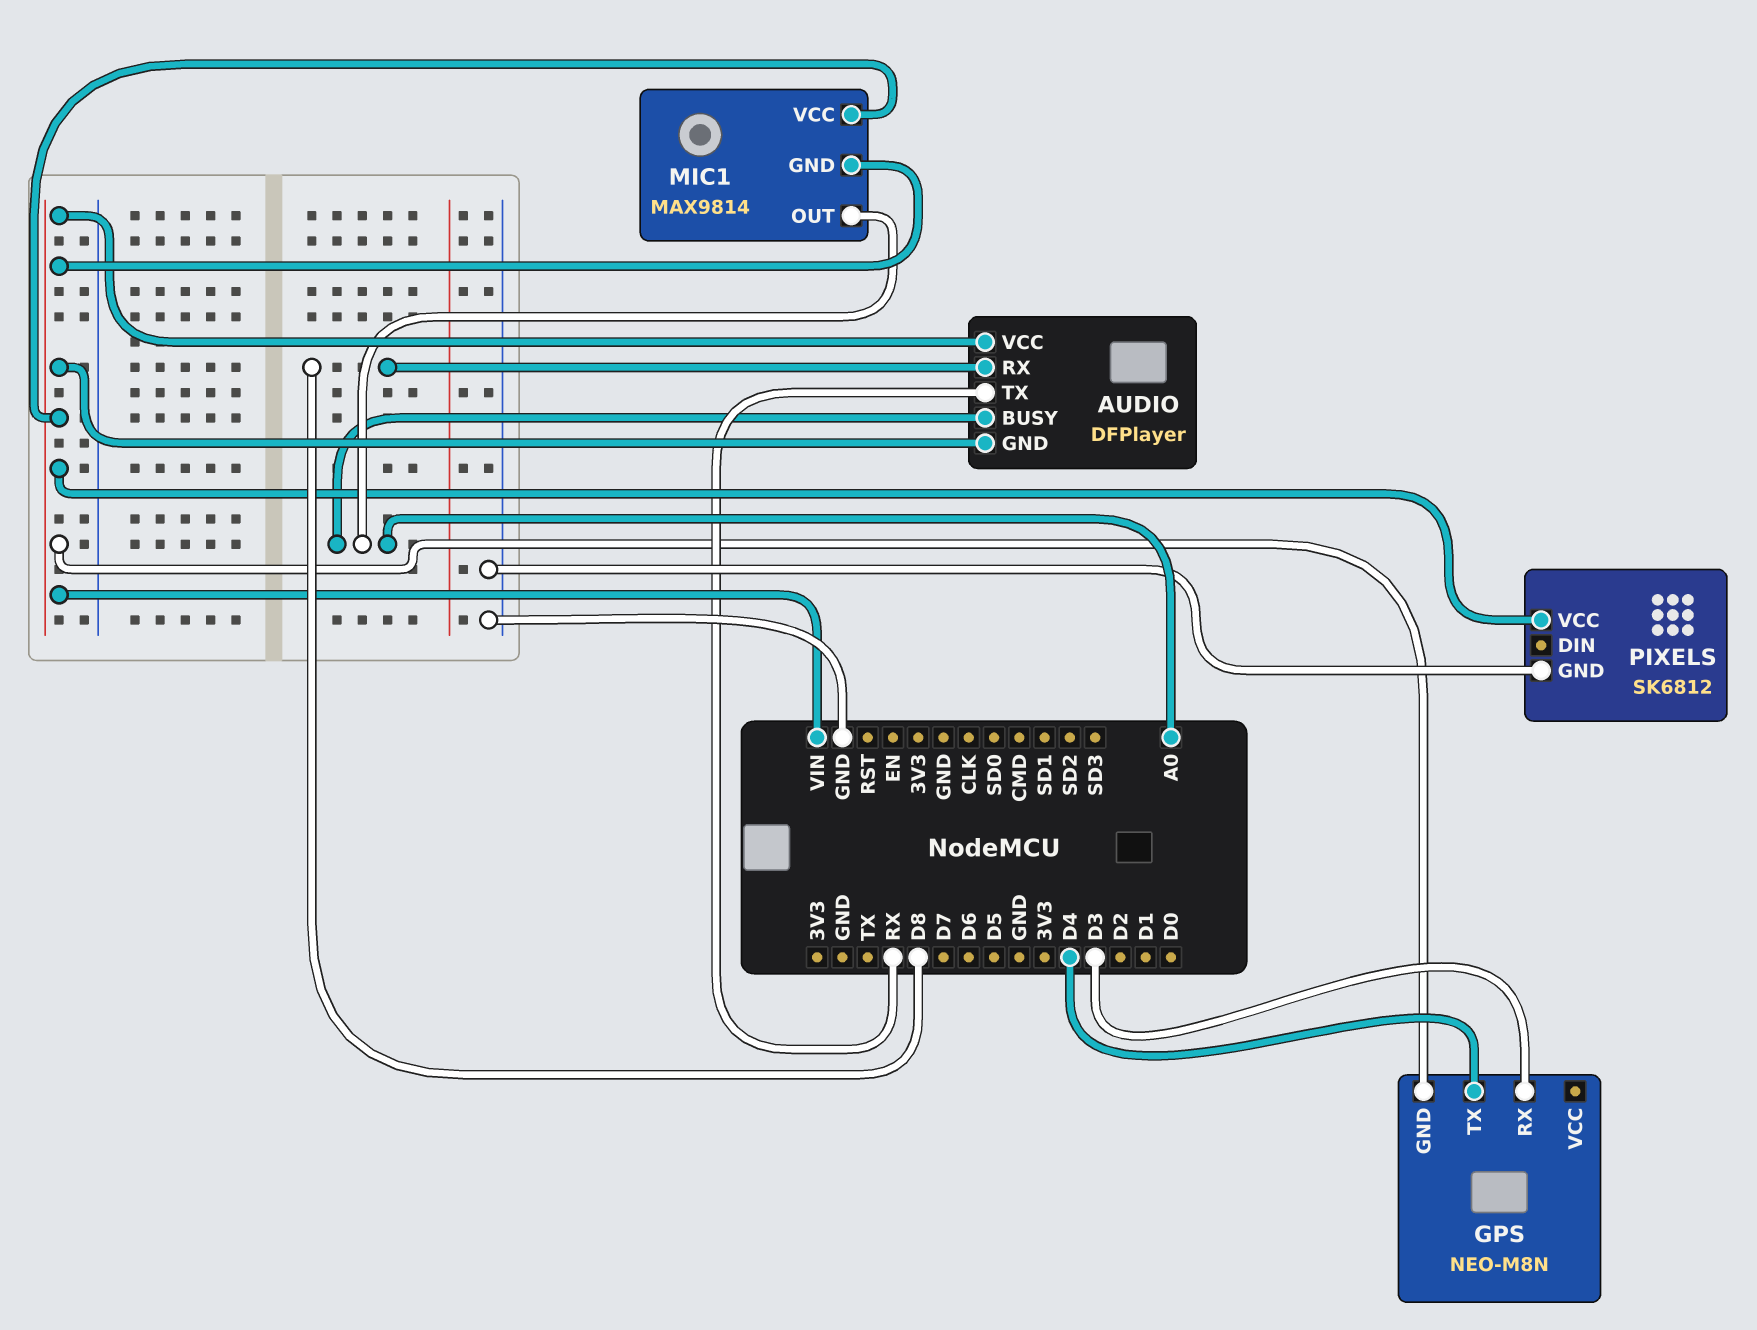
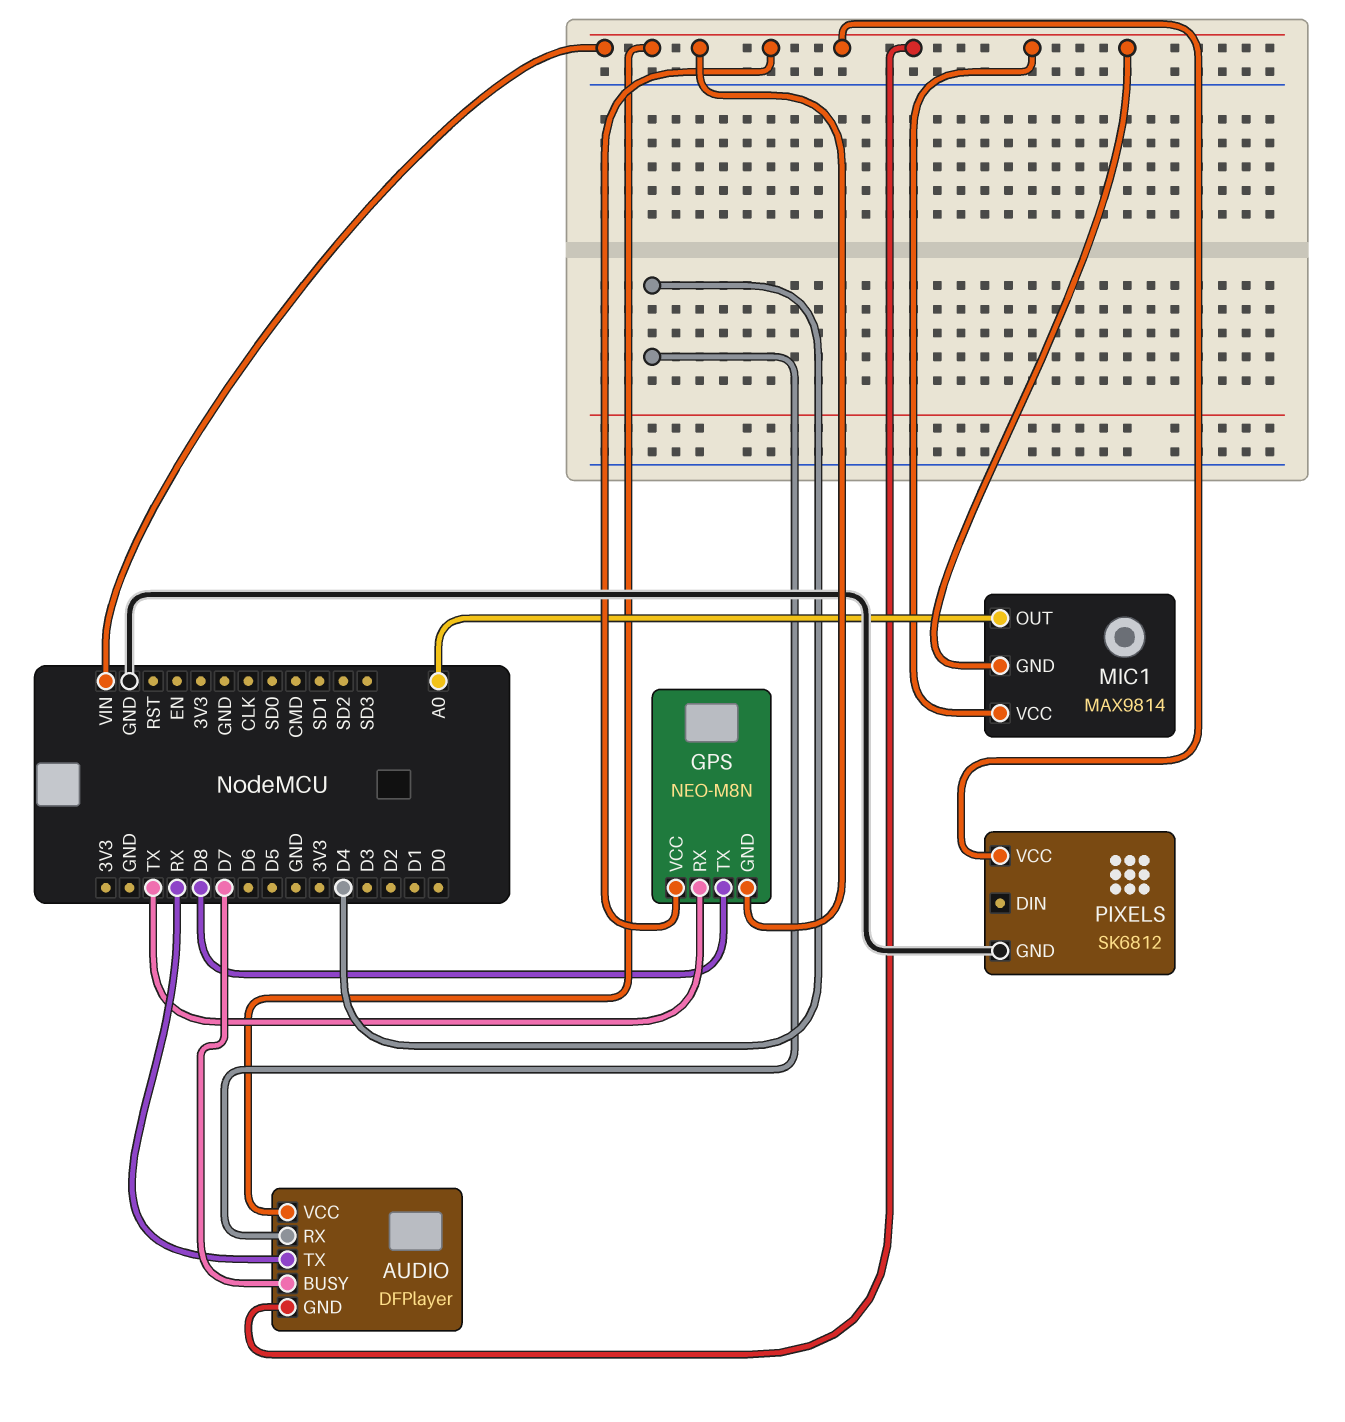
AUDIO pin BUSY: A0 -> D7
AUDIO pin RX: D8 -> D4
GPS pin RX: D3 -> TX
GPS pin TX: D4 -> D8
GPS pin VCC: none -> VIN

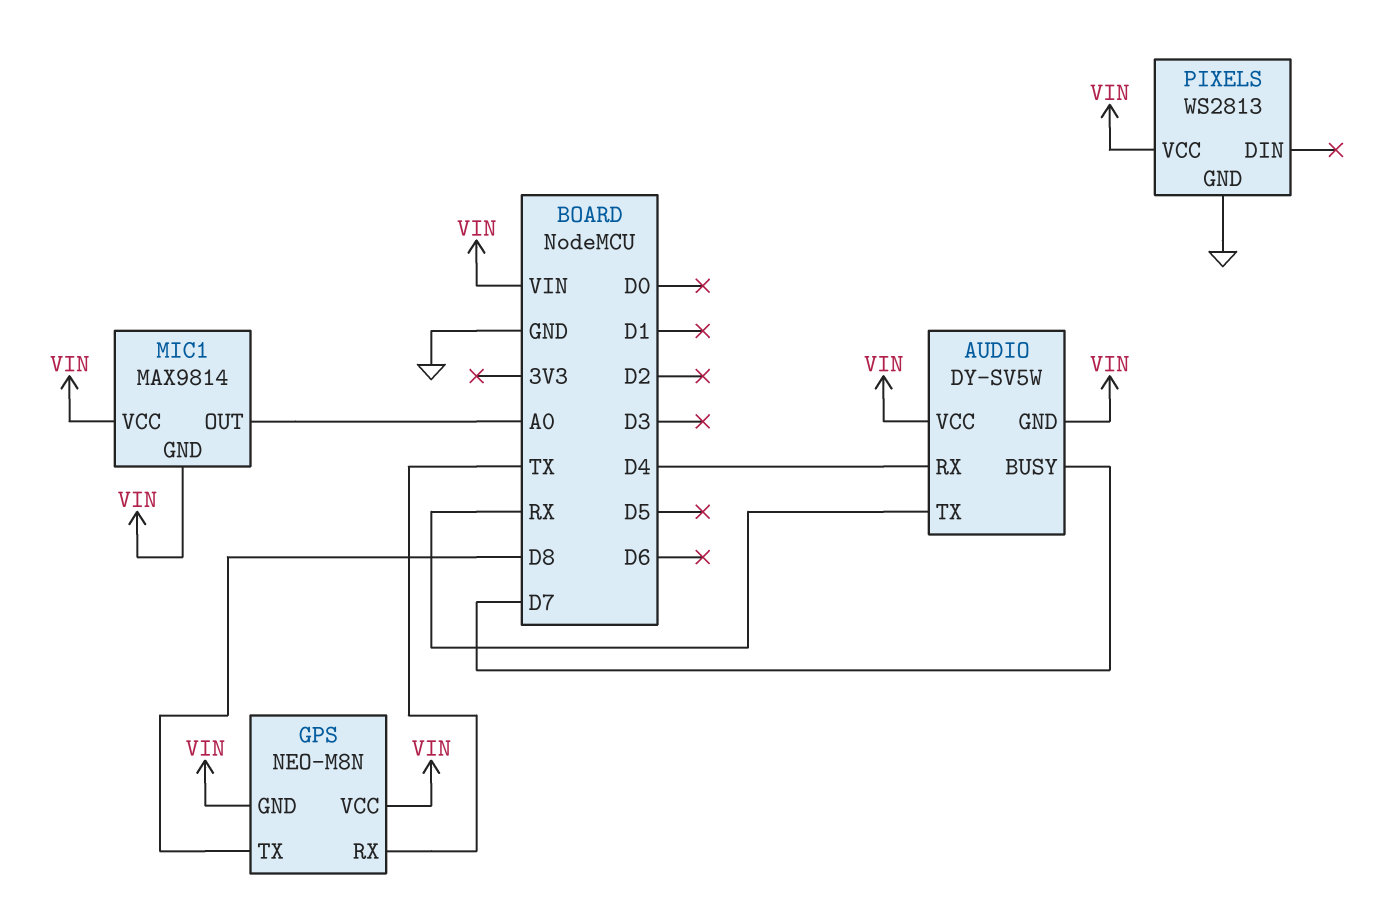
AUDIO: DFPlayer -> DY-SV5W
PIXELS: SK6812 -> WS2813

